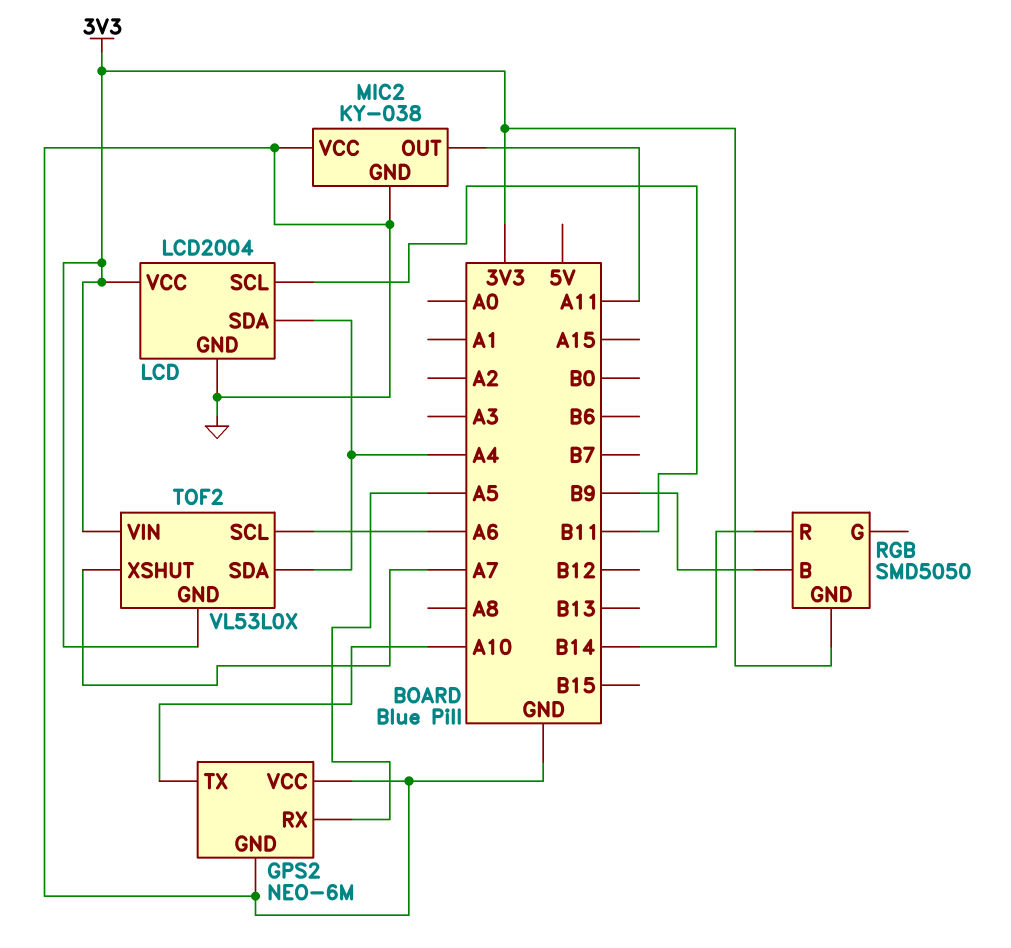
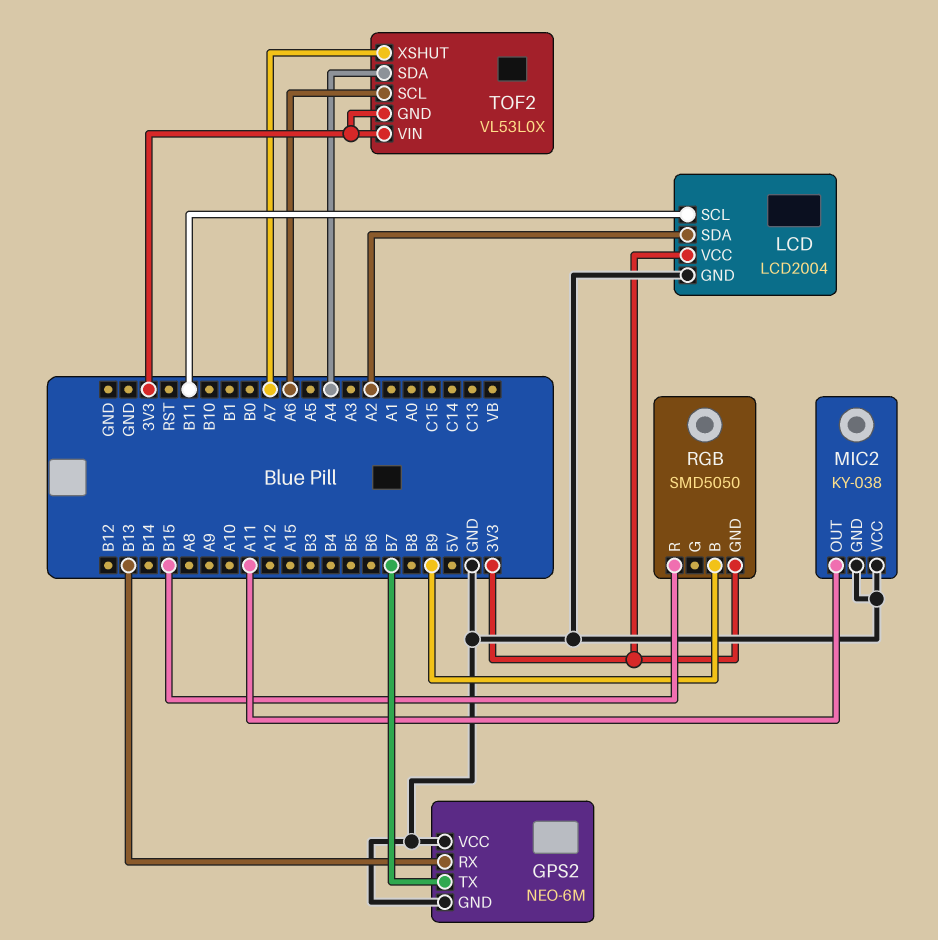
GPS2 pin RX: A5 -> B13
GPS2 pin TX: A10 -> B7
LCD pin SDA: A4 -> A2
RGB pin R: B14 -> B15

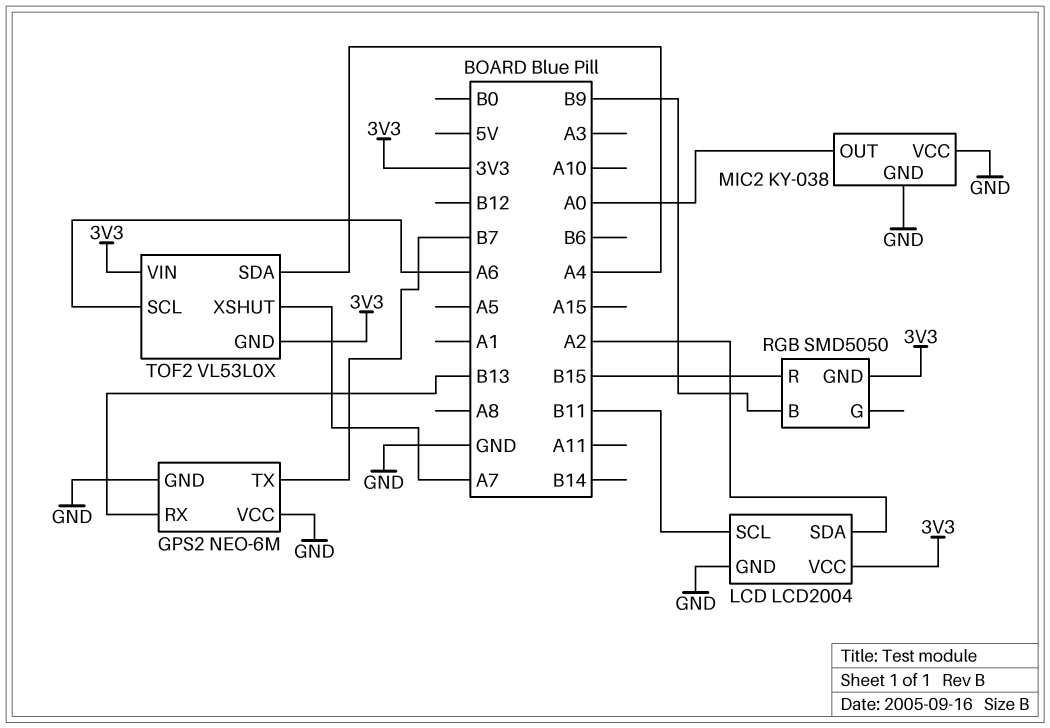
MIC2 pin OUT: A11 -> A0

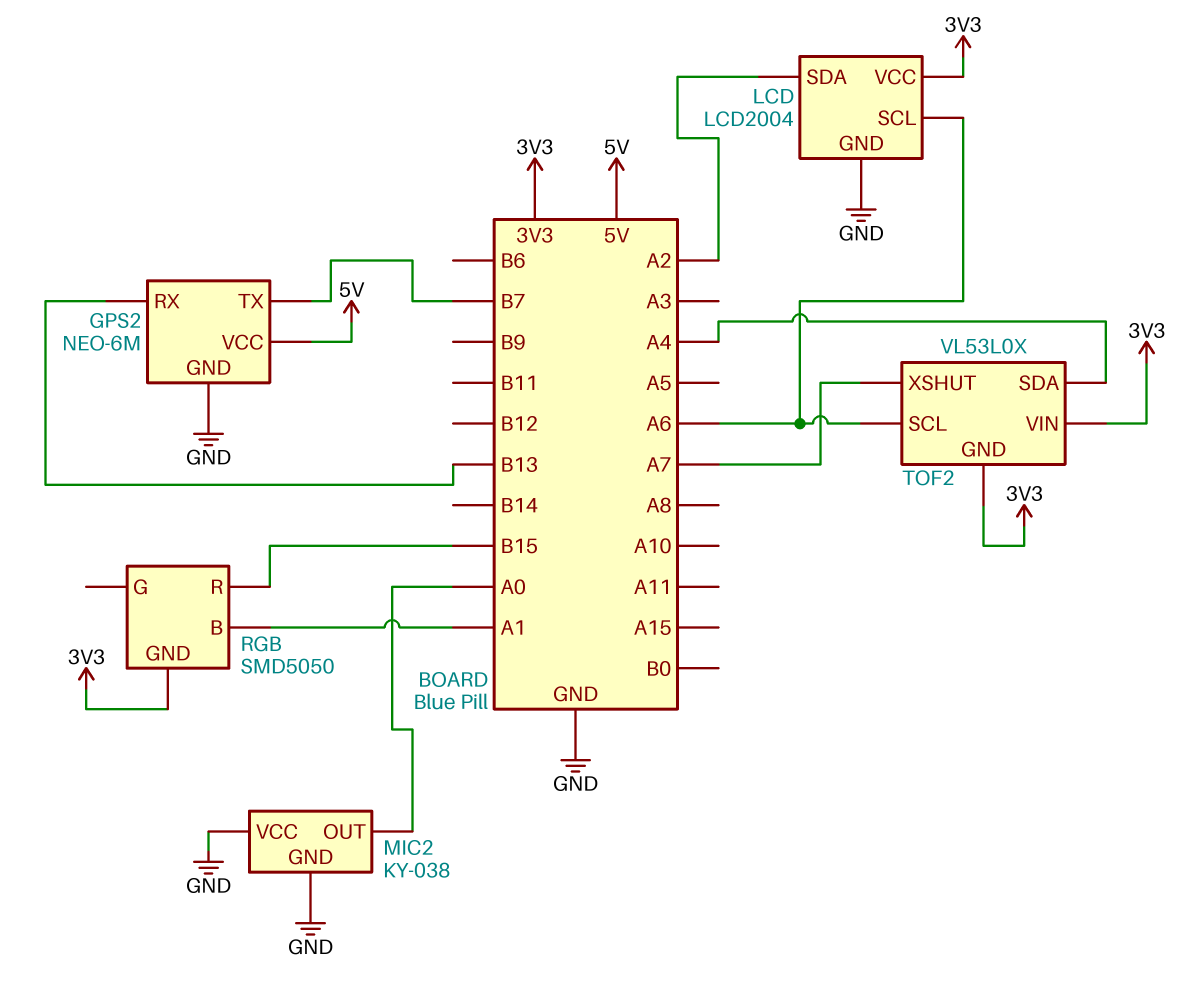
GPS2 pin VCC: GND -> 5V
LCD pin SCL: B11 -> A6
RGB pin B: B9 -> A1

